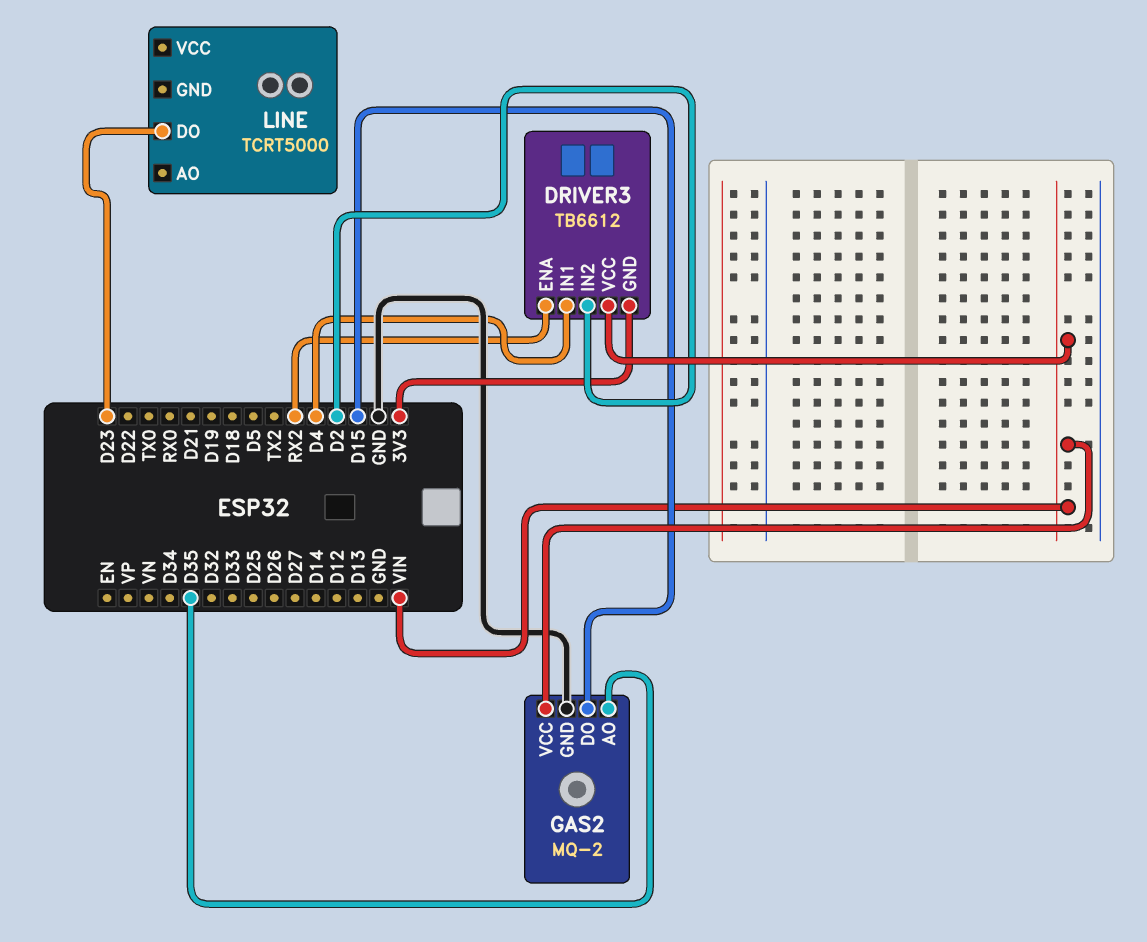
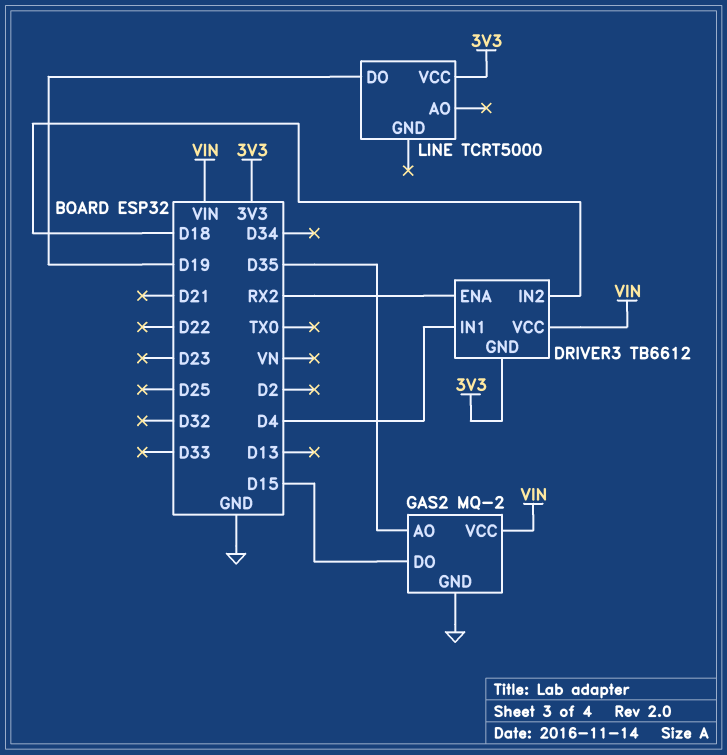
DRIVER3 pin IN2: D2 -> D18
LINE pin DO: D23 -> D19
LINE pin VCC: none -> 3V3

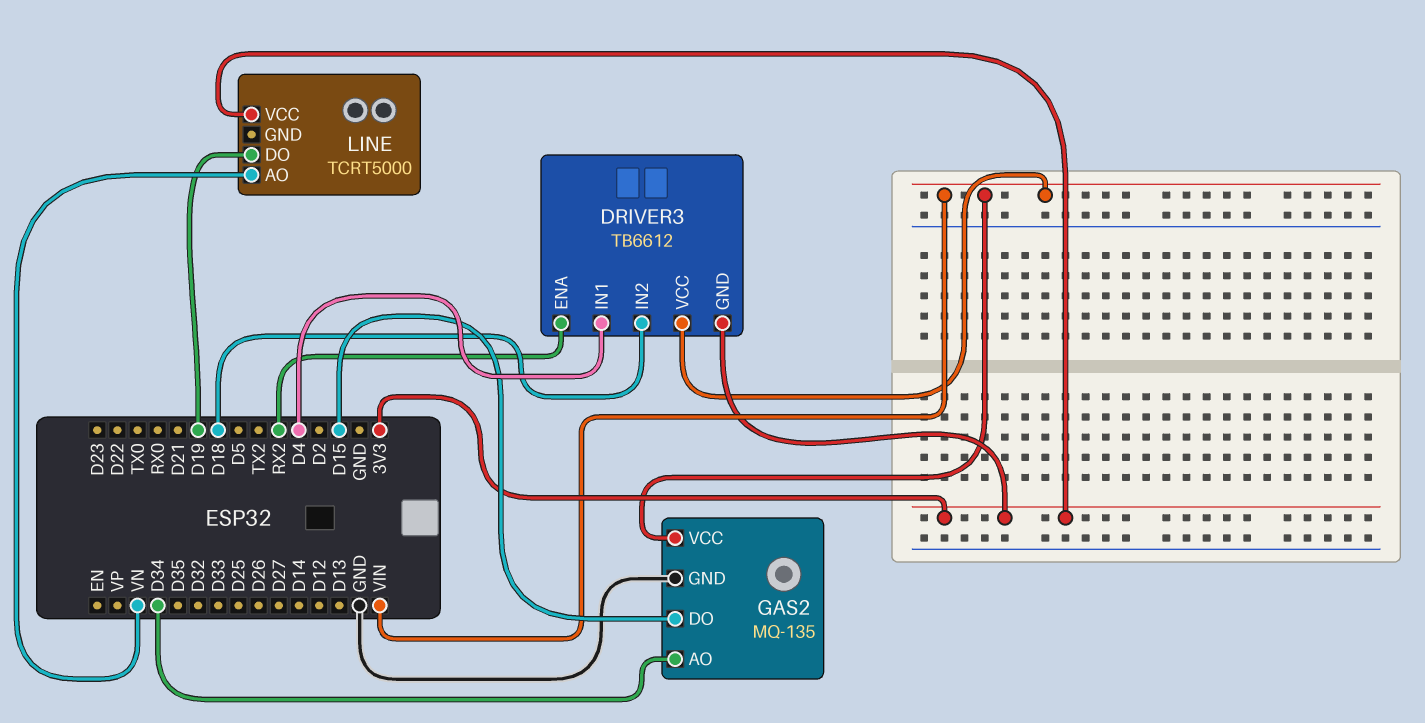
GAS2: MQ-2 -> MQ-135
GAS2 pin AO: D35 -> D34
LINE pin AO: none -> VN

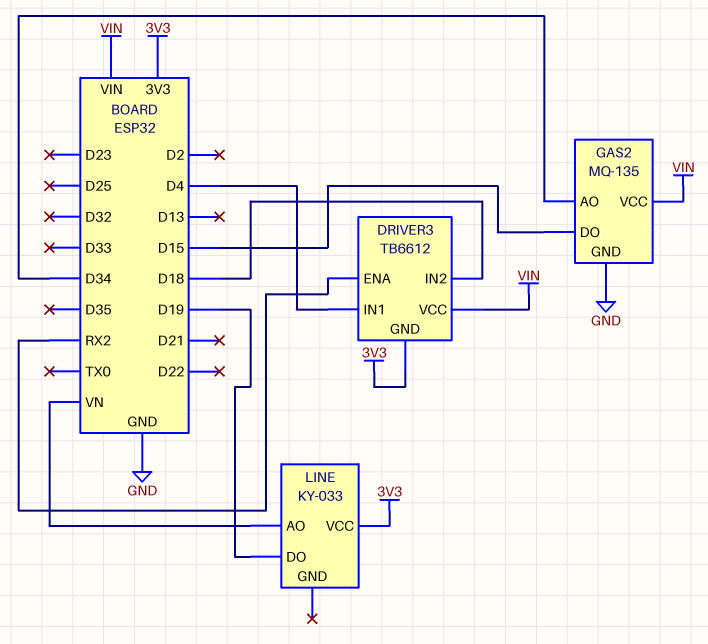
LINE: TCRT5000 -> KY-033

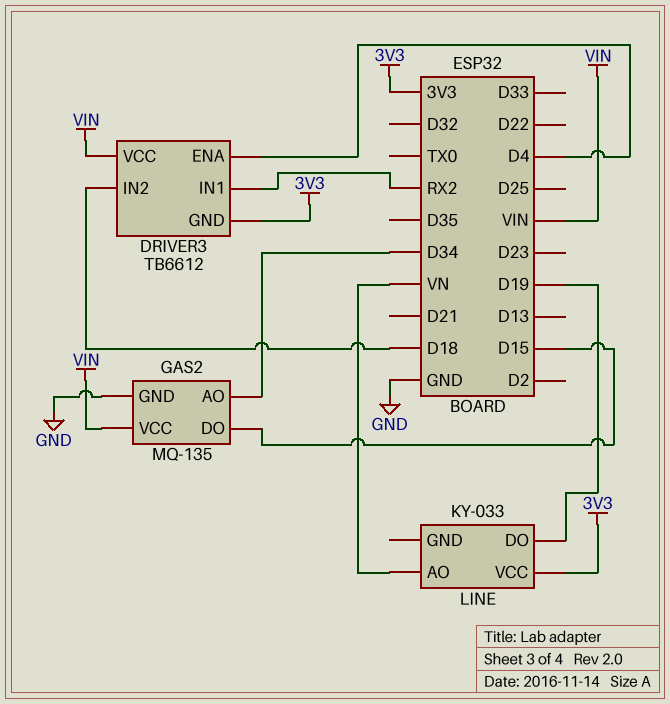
DRIVER3 pin ENA: RX2 -> D4
DRIVER3 pin IN1: D4 -> RX2

